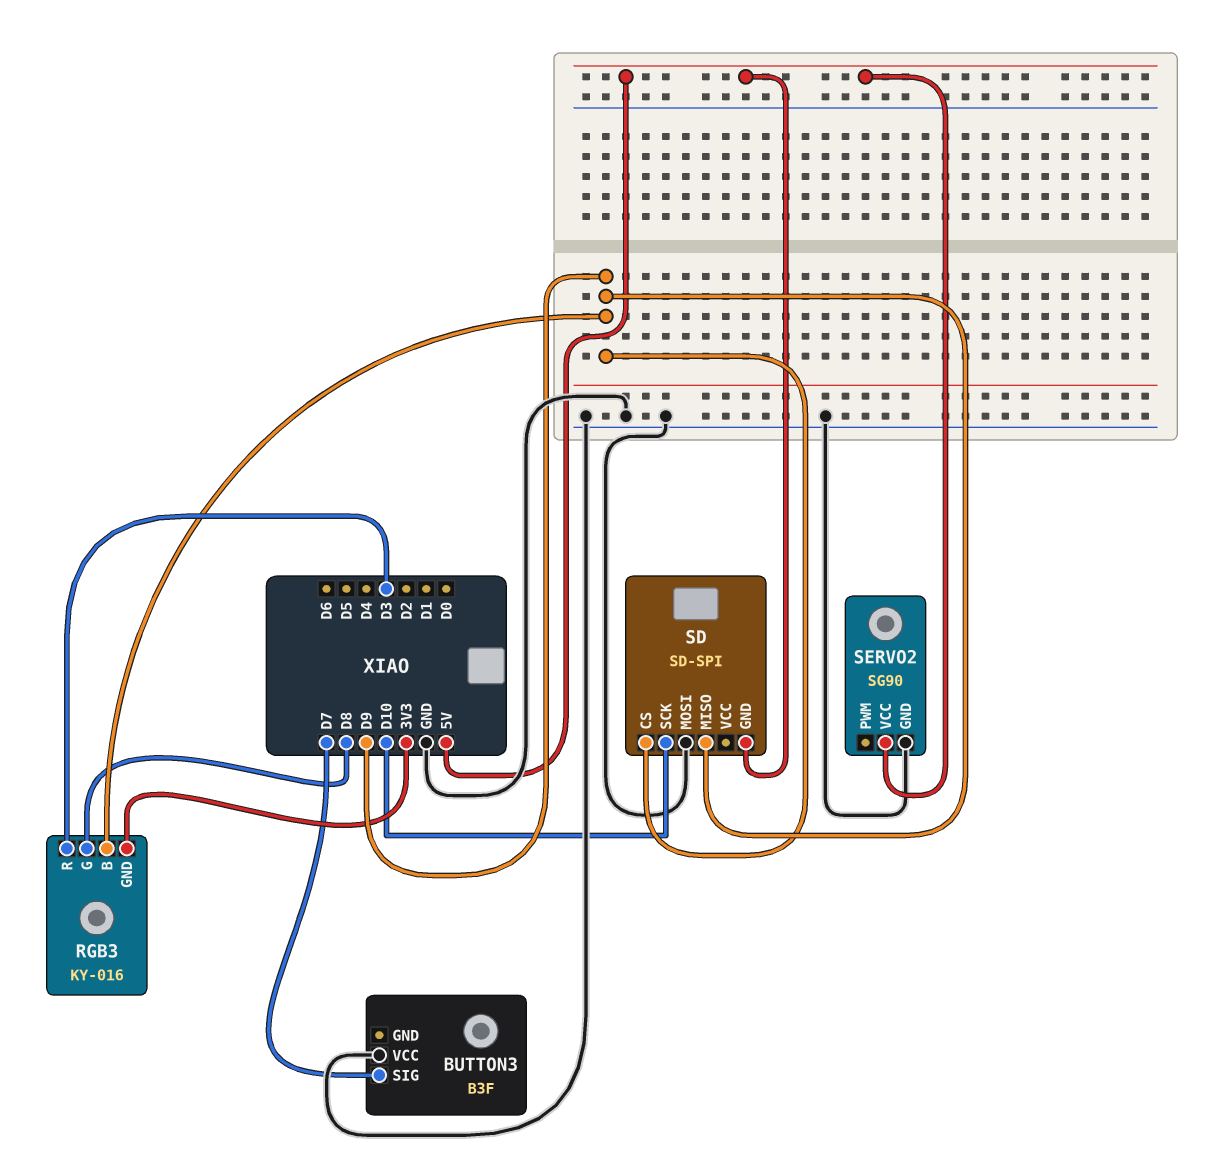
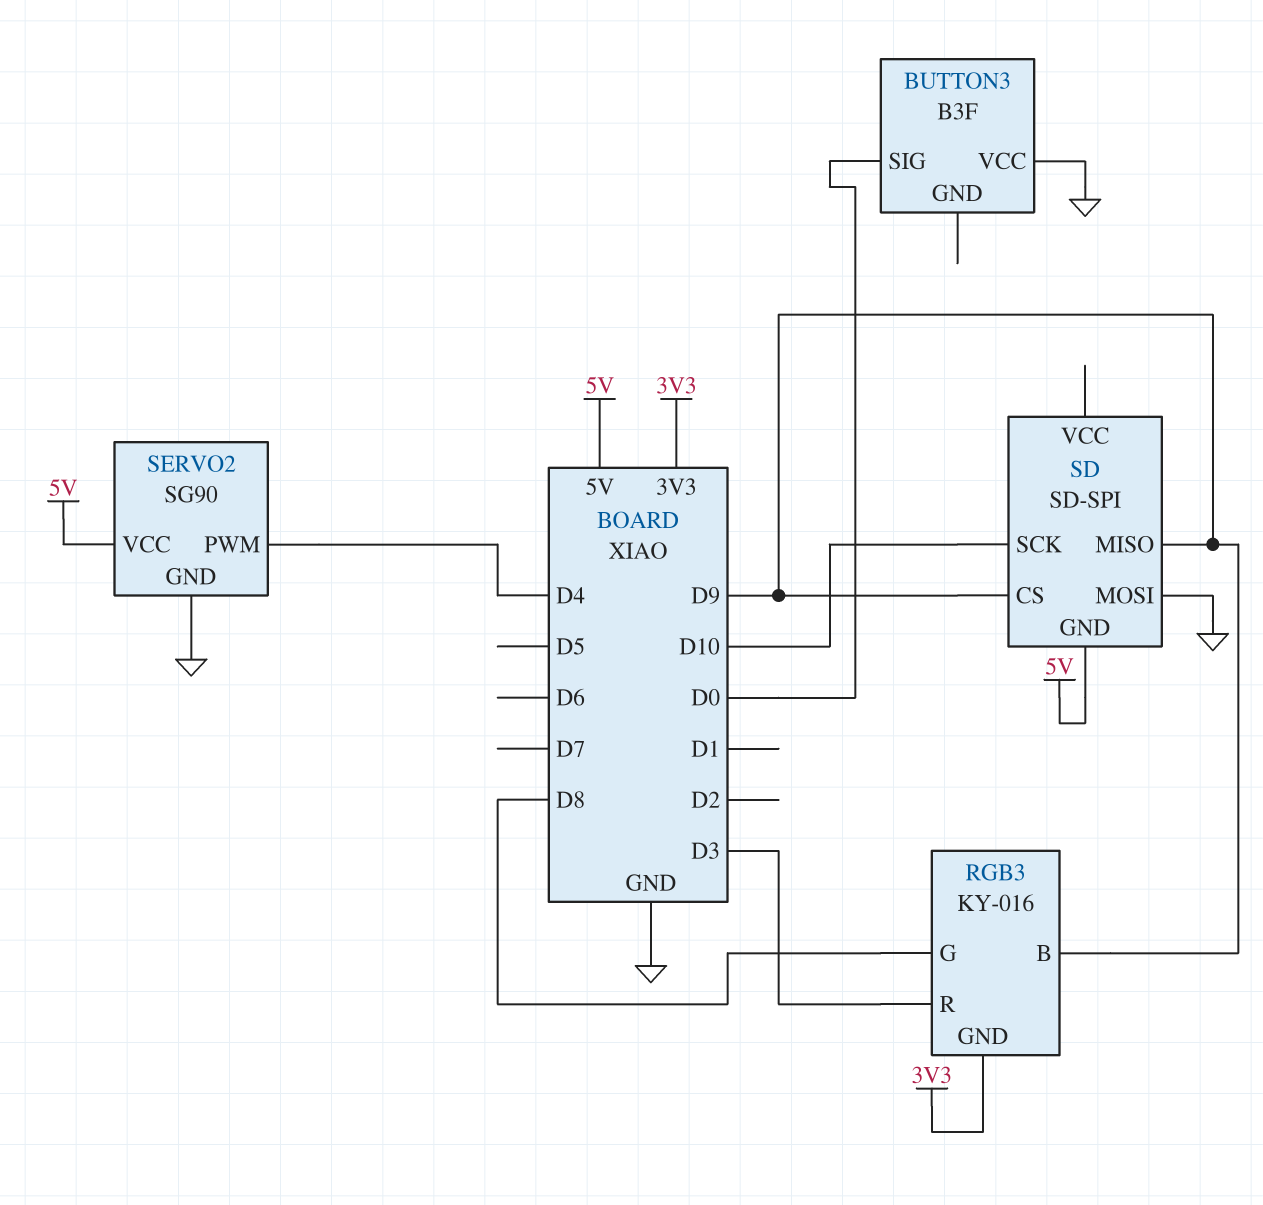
BUTTON3 pin SIG: D7 -> D0
SERVO2 pin PWM: none -> D4

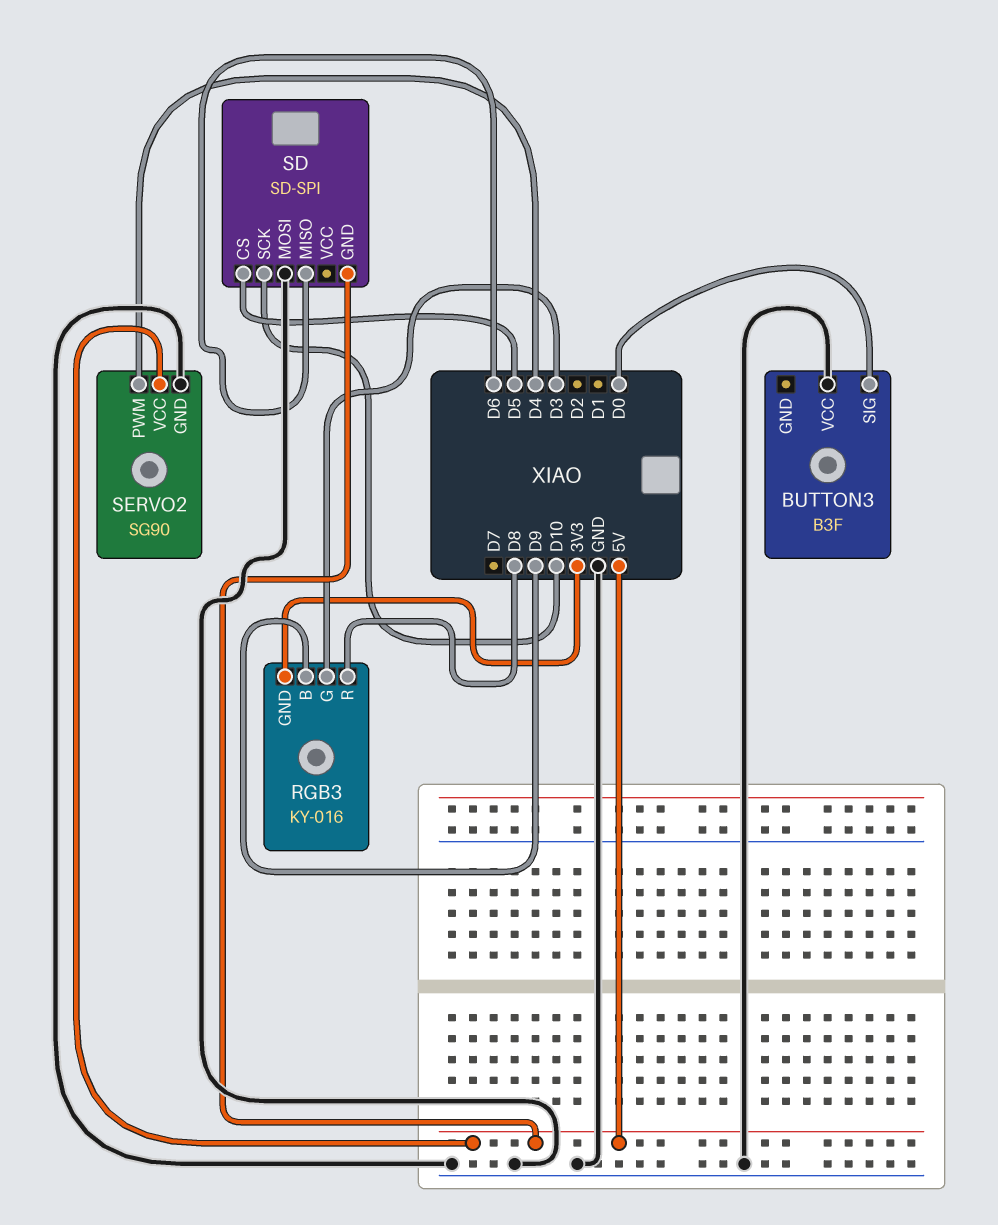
RGB3 pin G: D8 -> D3
RGB3 pin R: D3 -> D8
SD pin CS: D9 -> D5
SD pin MISO: D9 -> D6

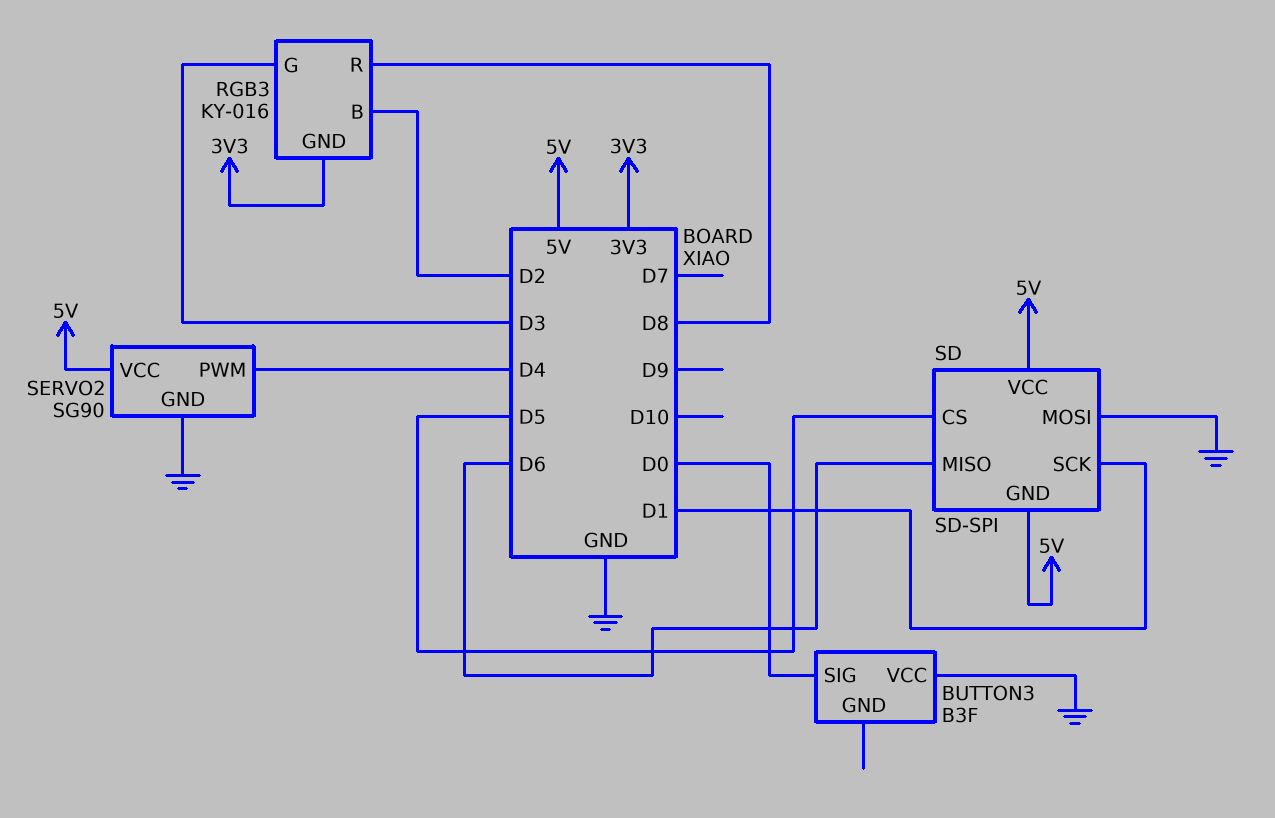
RGB3 pin B: D9 -> D2
SD pin SCK: D10 -> D1
SD pin VCC: none -> 5V

